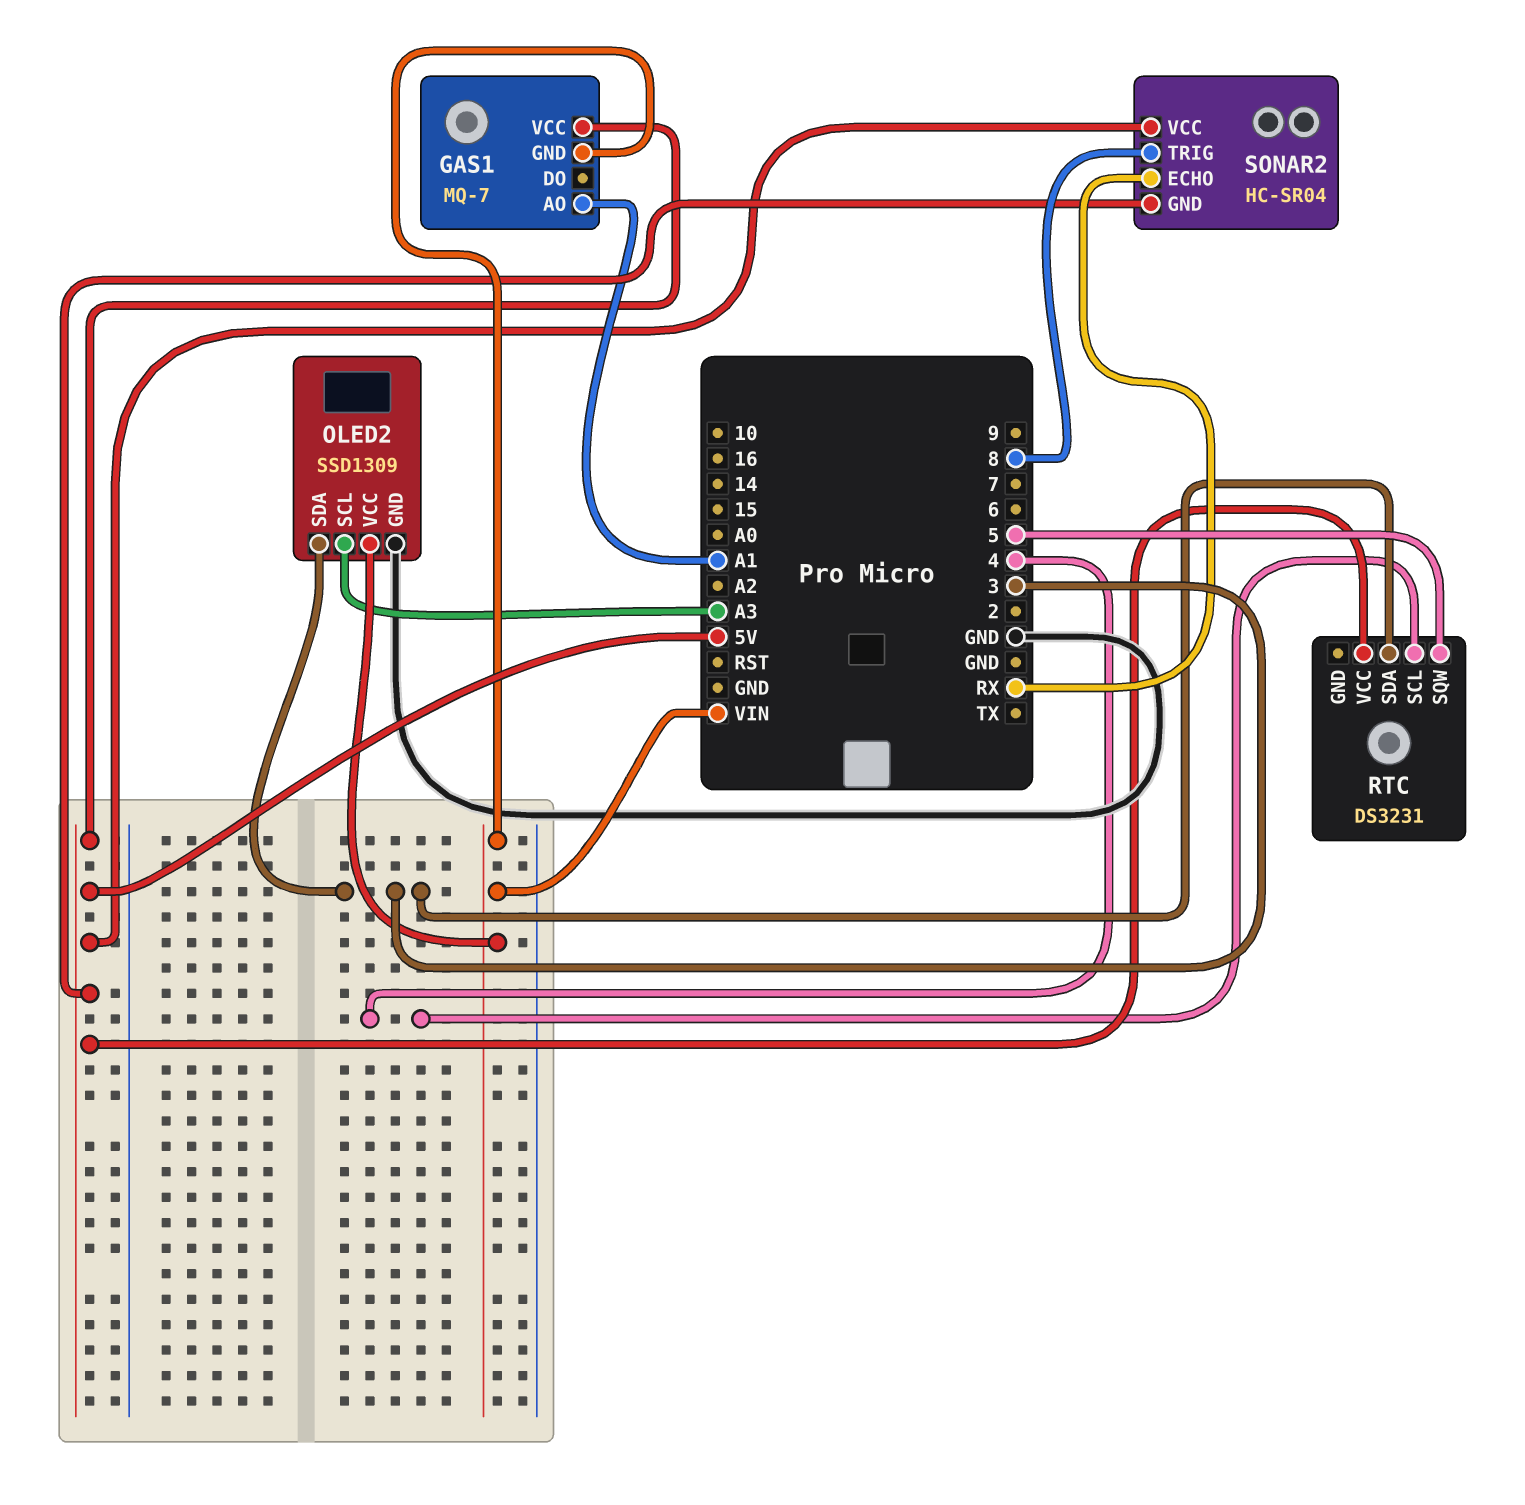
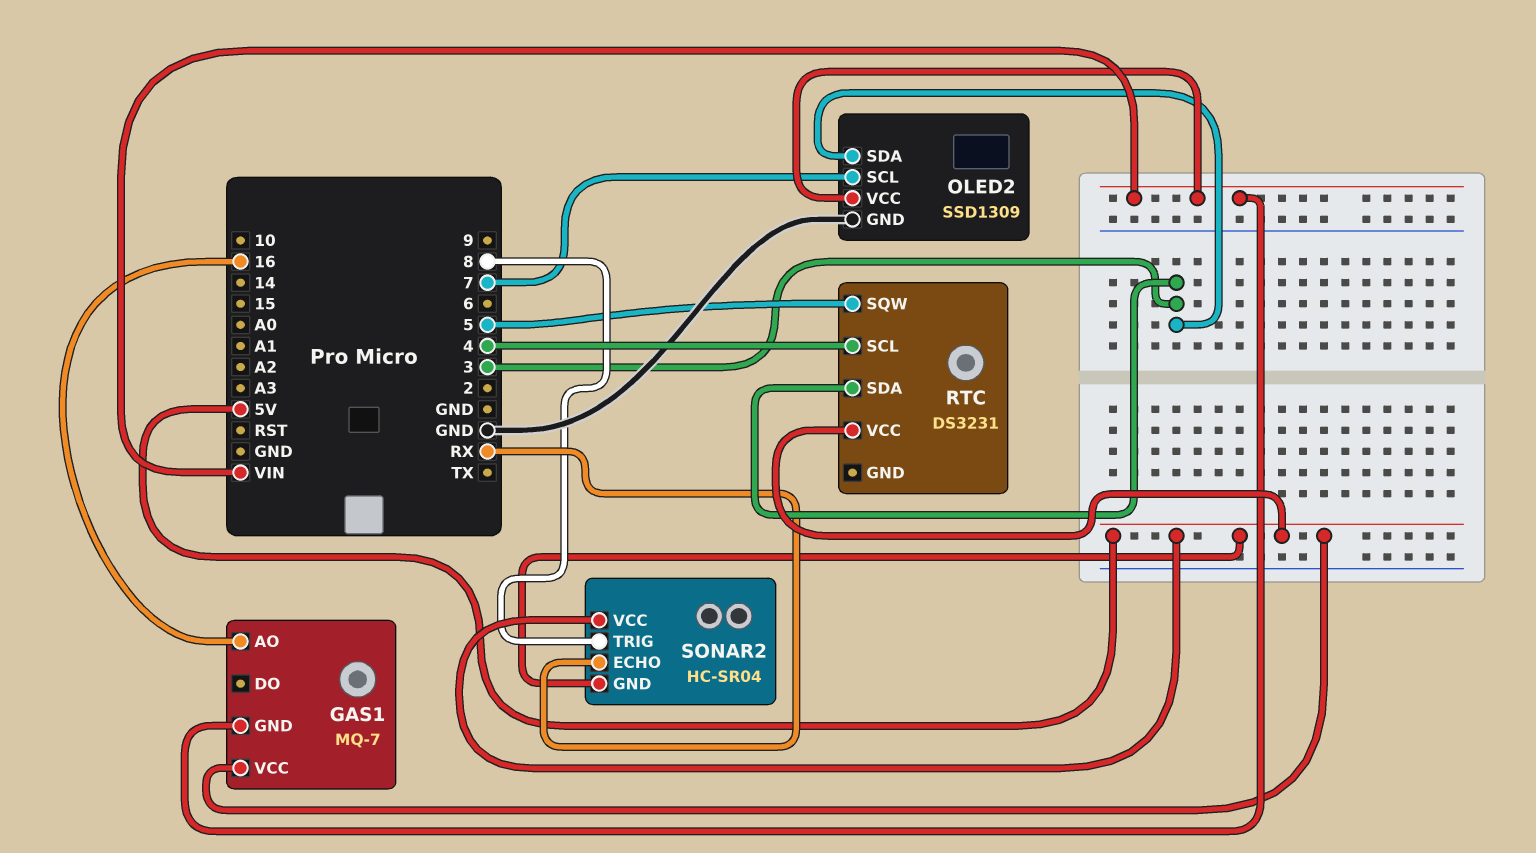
GAS1 pin AO: A1 -> 16
OLED2 pin SCL: A3 -> 7

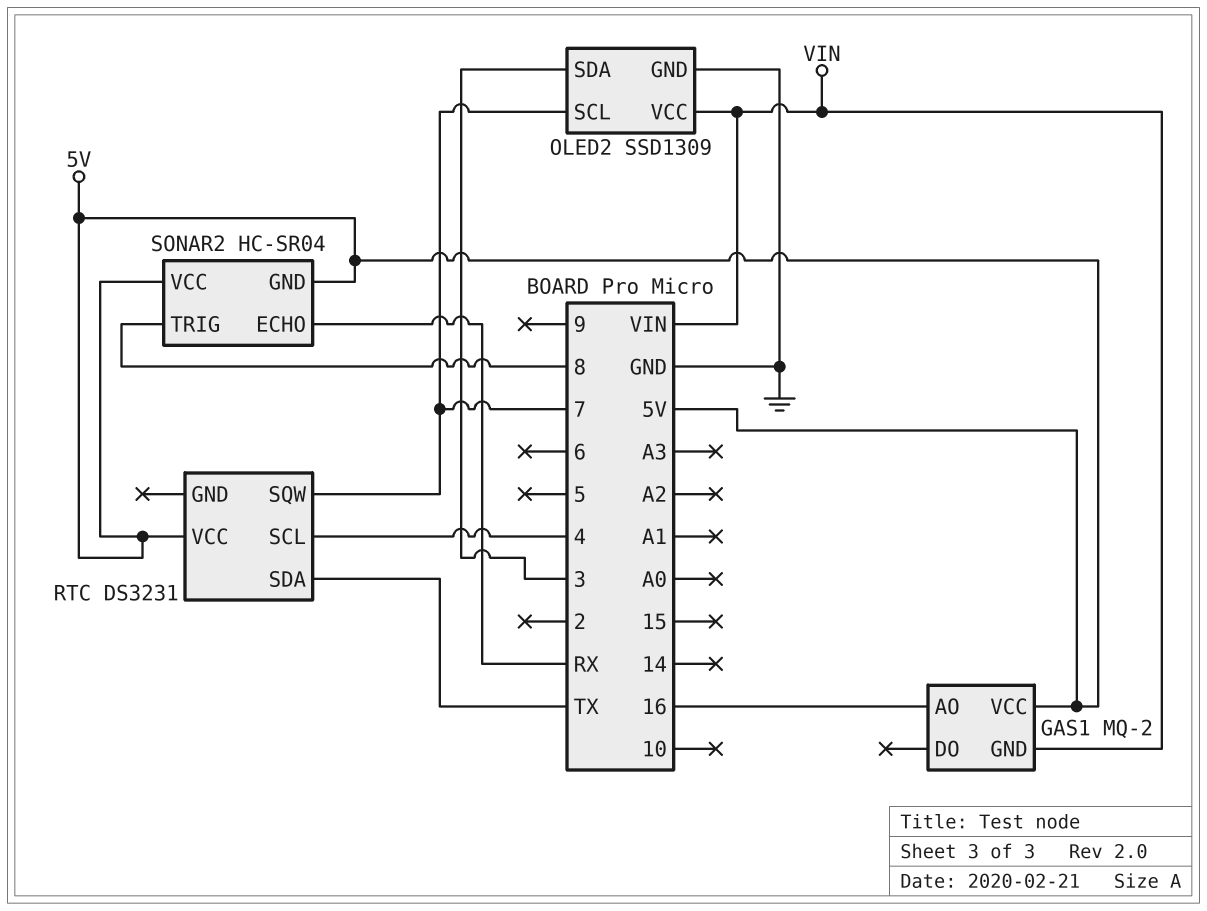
GAS1: MQ-7 -> MQ-2
RTC pin SDA: 3 -> TX
RTC pin SQW: 5 -> 7

